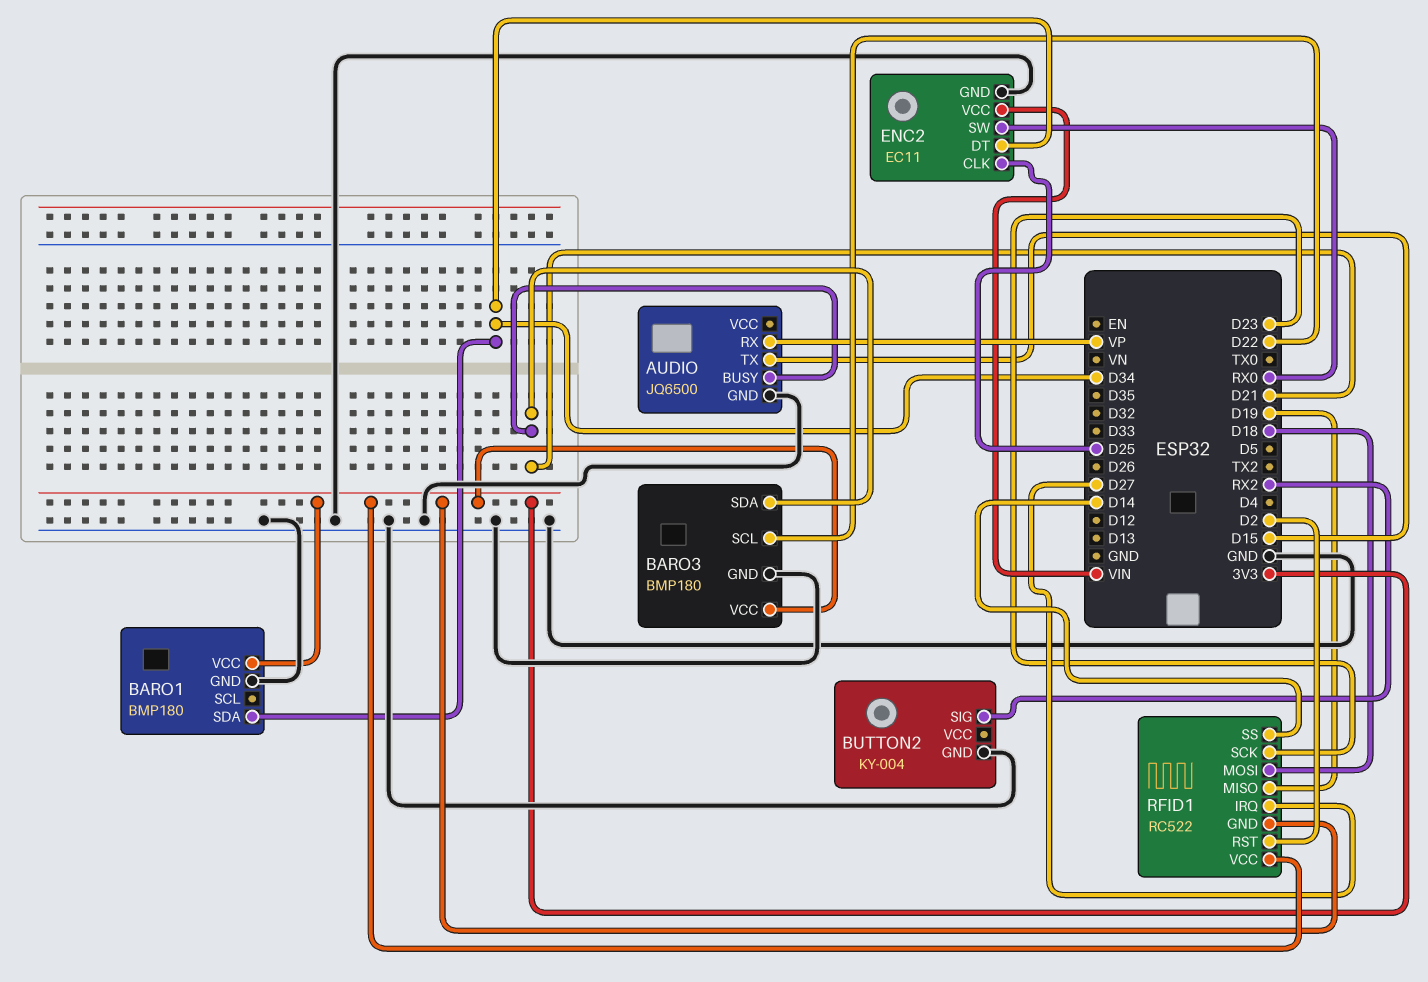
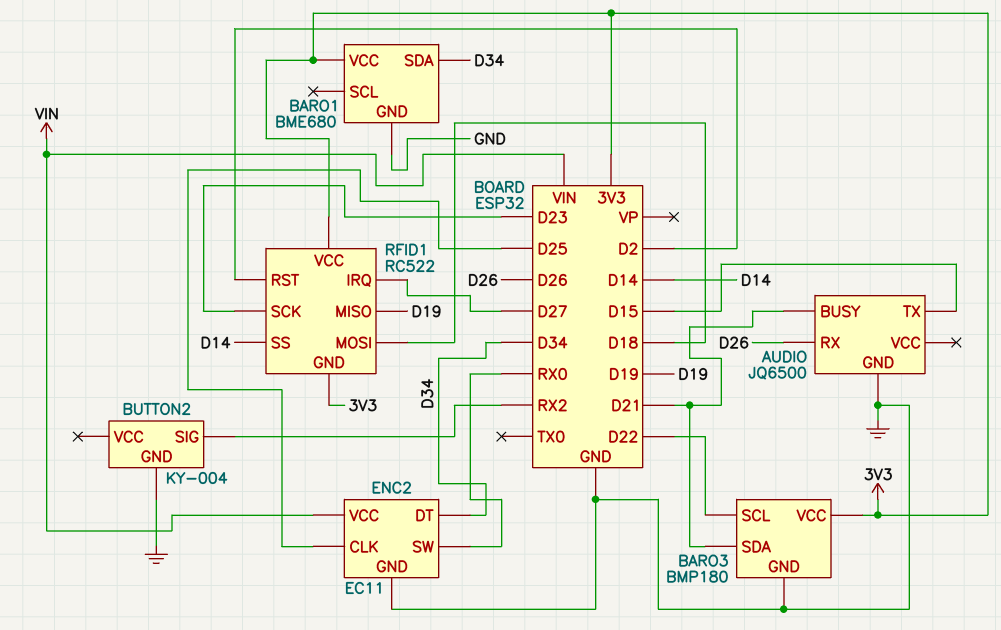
AUDIO pin RX: VP -> D26
BARO1: BMP180 -> BME680

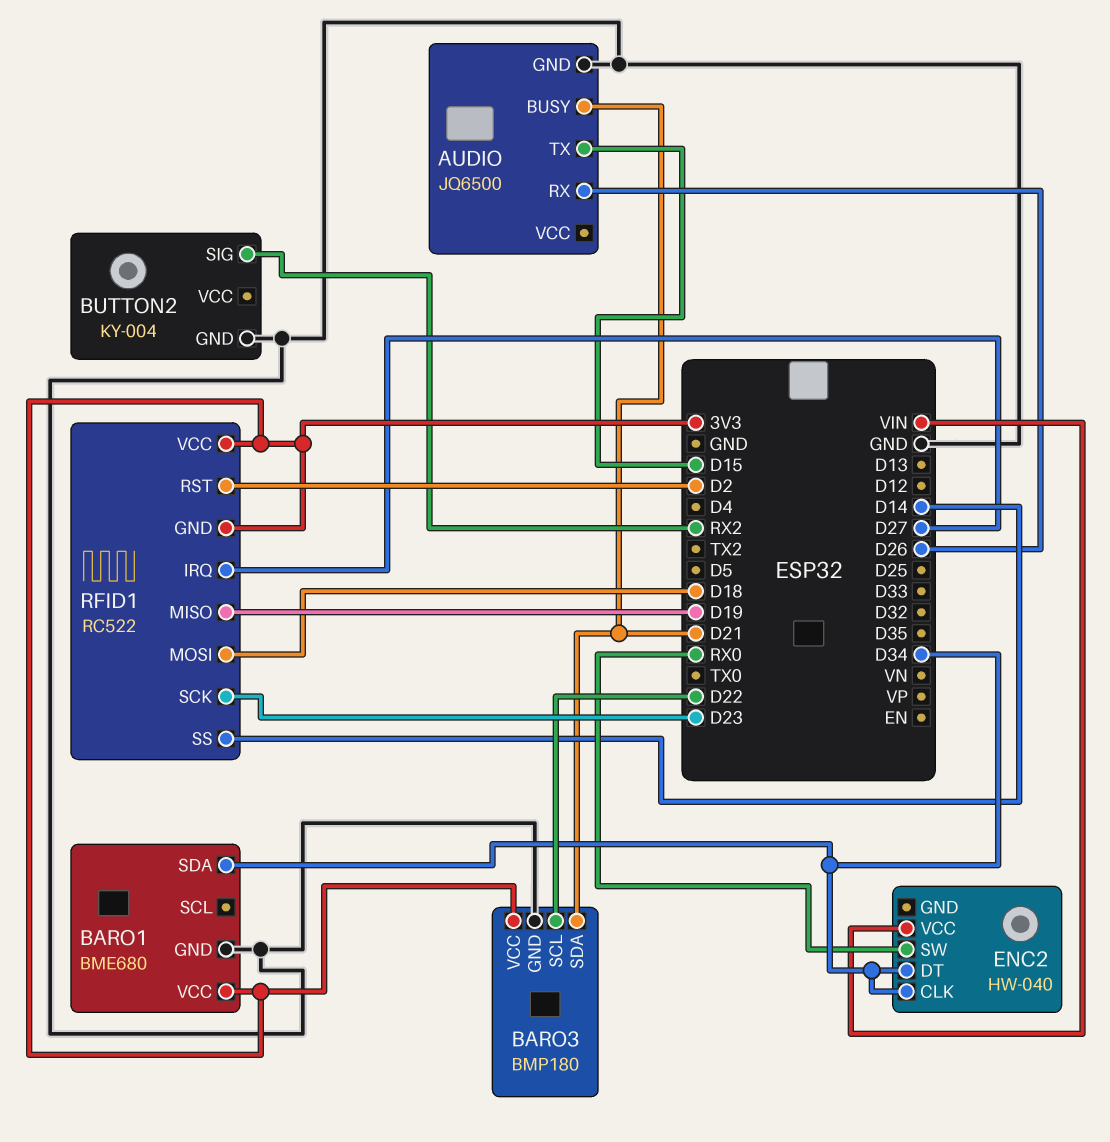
ENC2: EC11 -> HW-040
ENC2 pin CLK: D25 -> D34
ENC2 pin GND: GND -> none

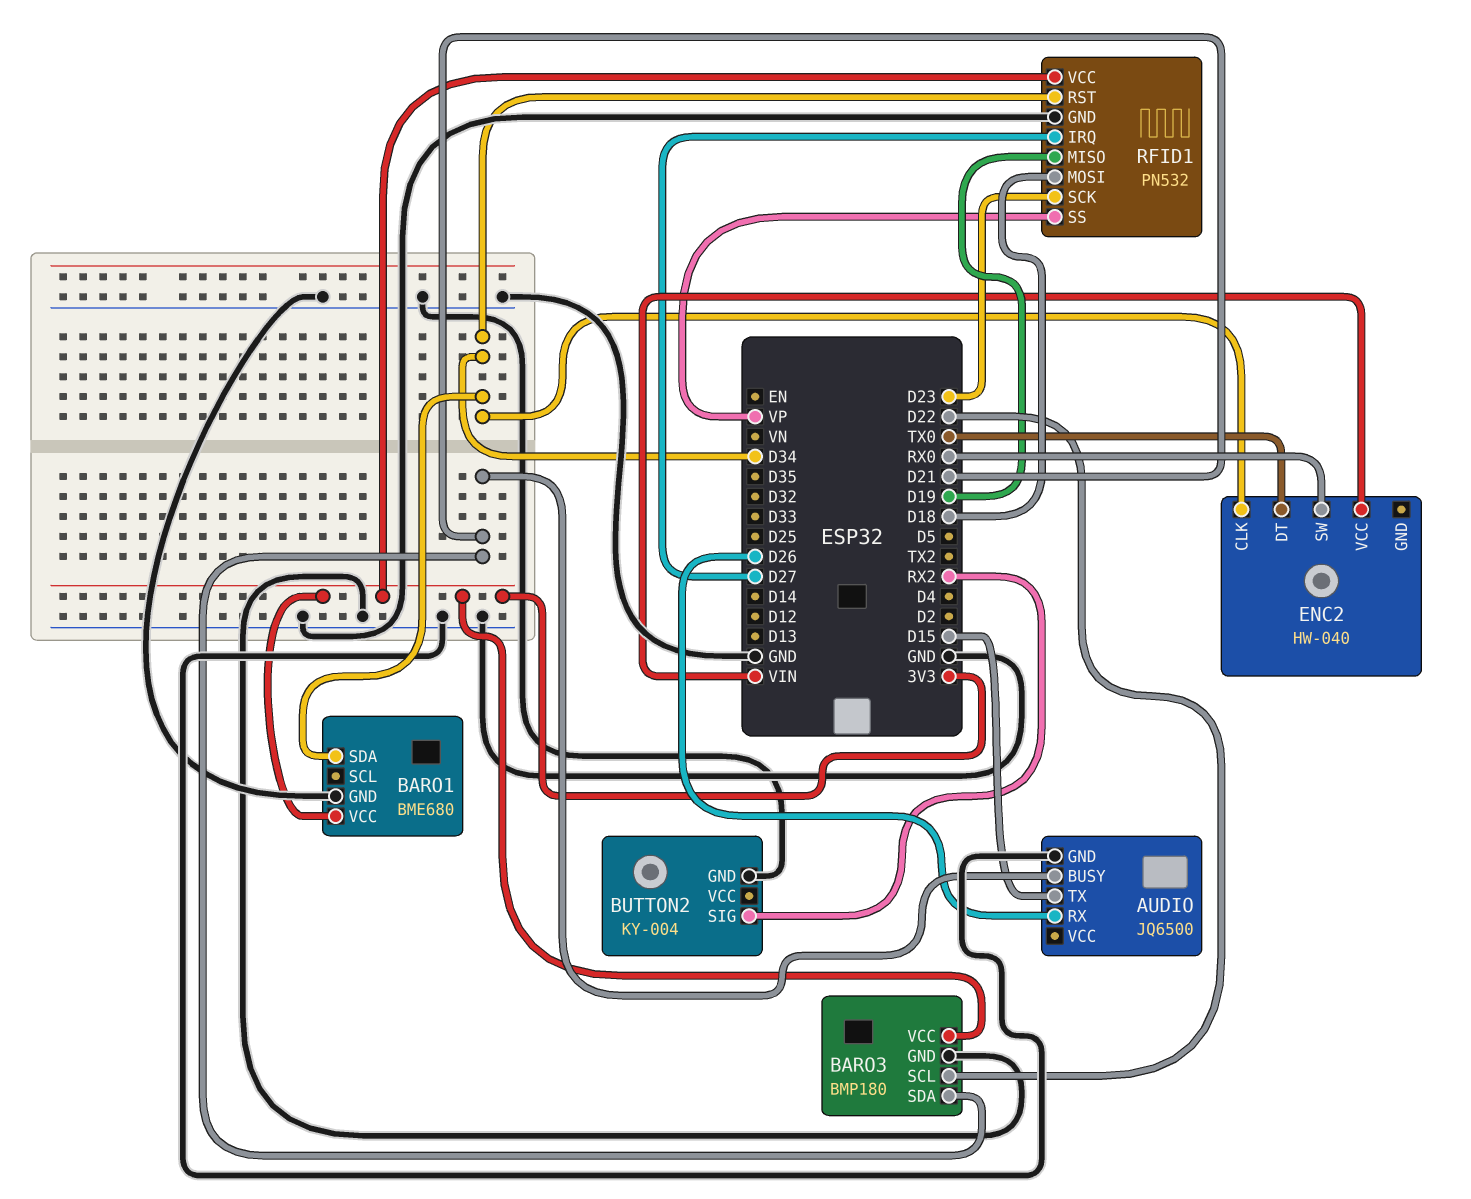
ENC2 pin DT: D34 -> TX0
RFID1: RC522 -> PN532
RFID1 pin GND: 3V3 -> GND
RFID1 pin RST: D2 -> D34
RFID1 pin SS: D14 -> VP

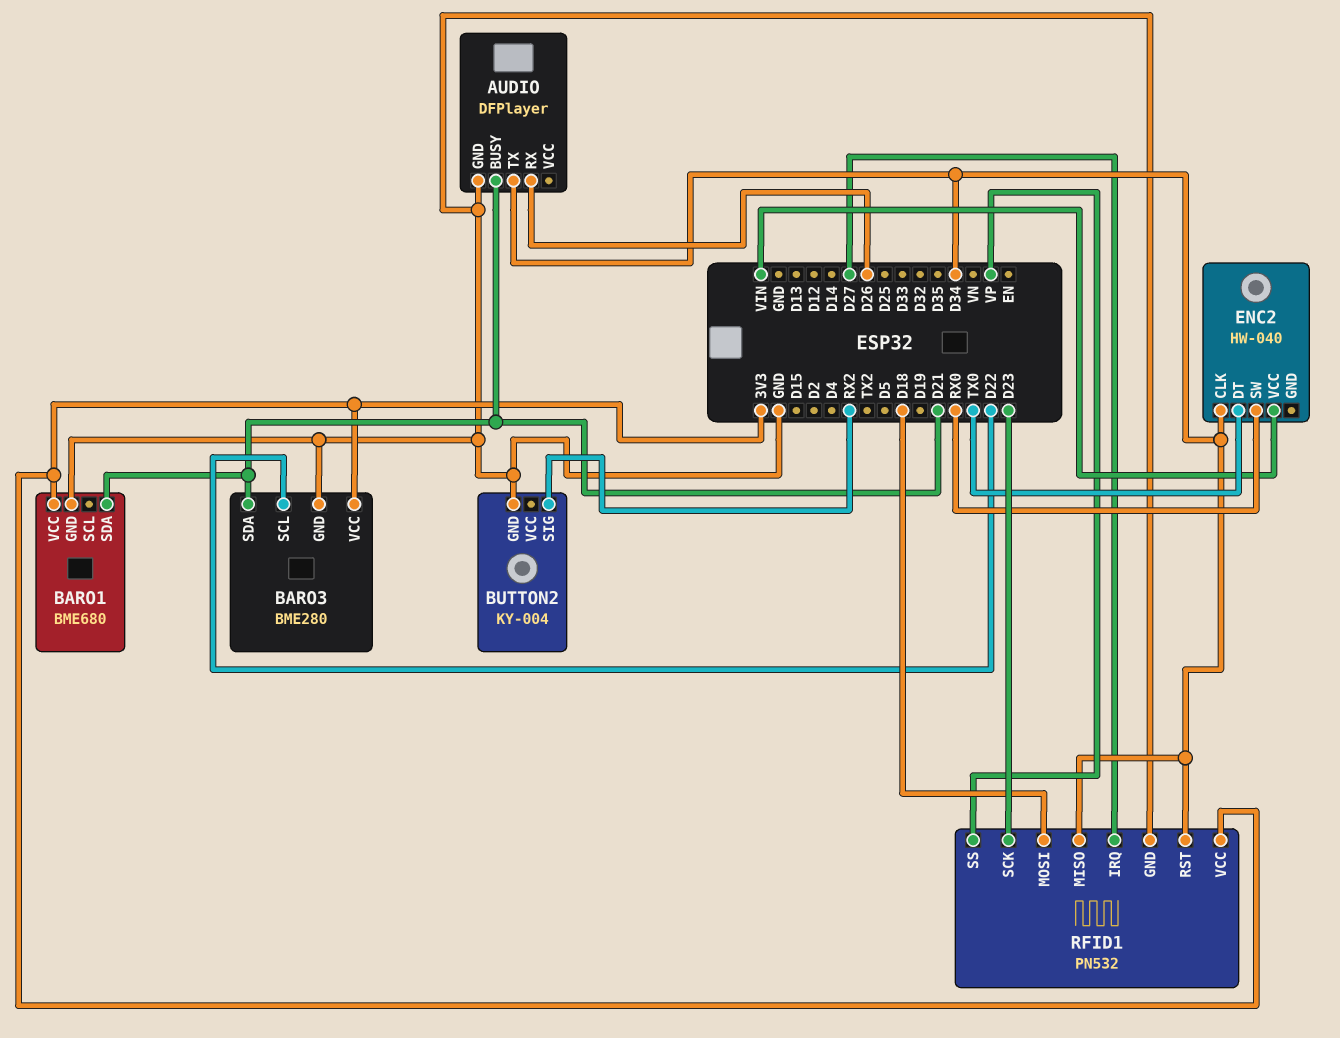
AUDIO: JQ6500 -> DFPlayer
AUDIO pin TX: D15 -> D34
BARO1 pin SDA: D34 -> D21
BARO3: BMP180 -> BME280
RFID1 pin MISO: D19 -> D34

